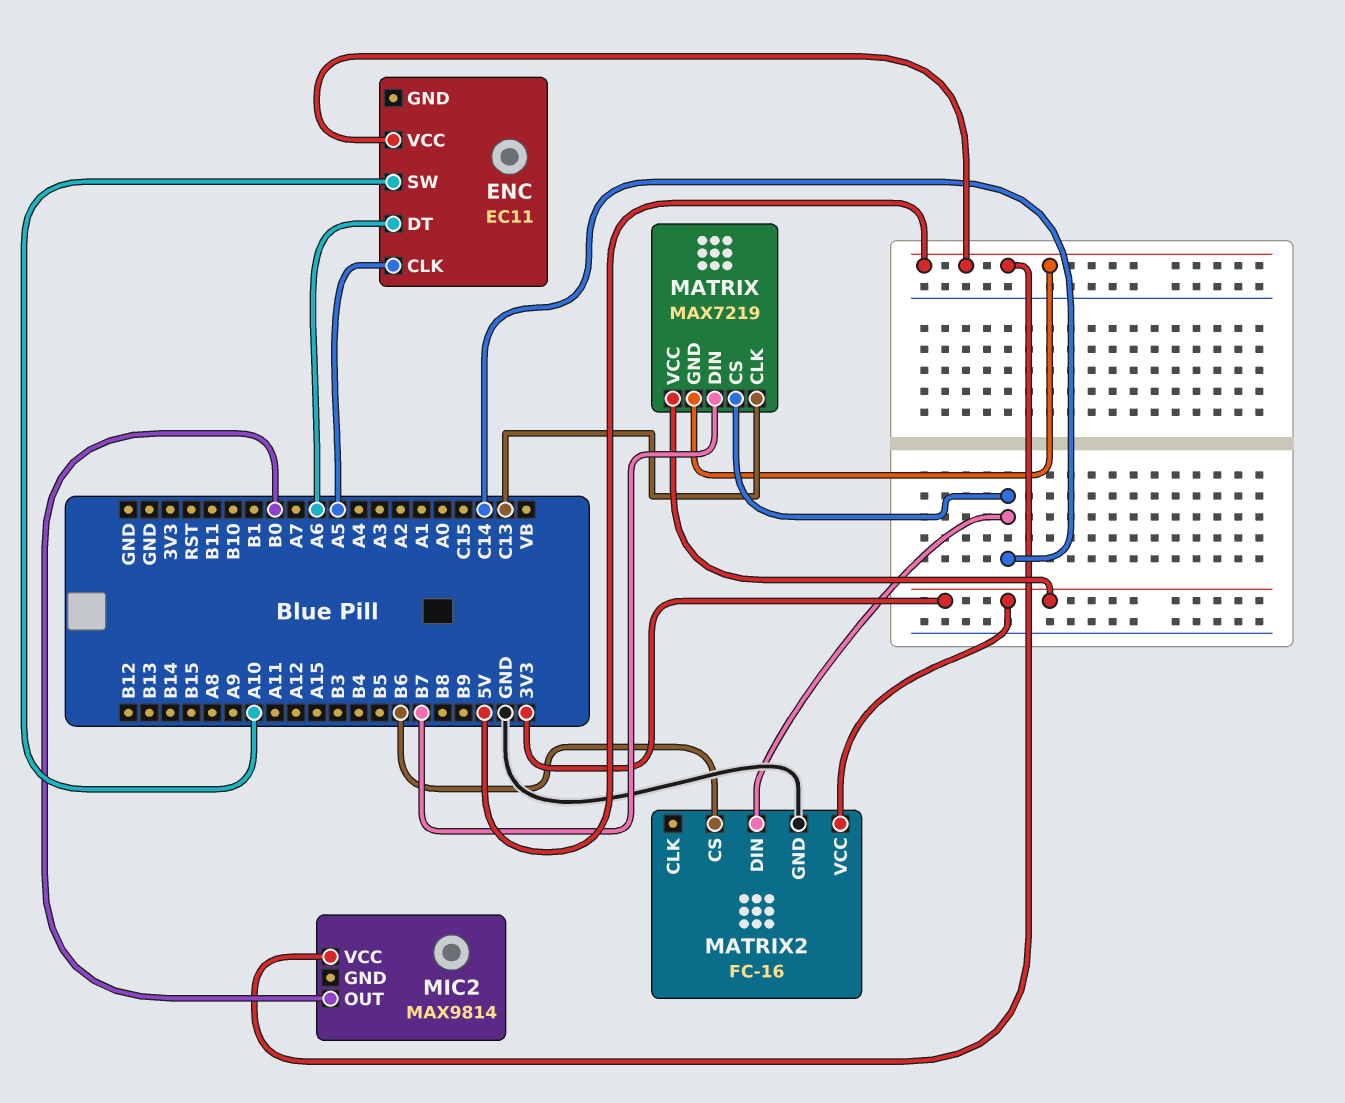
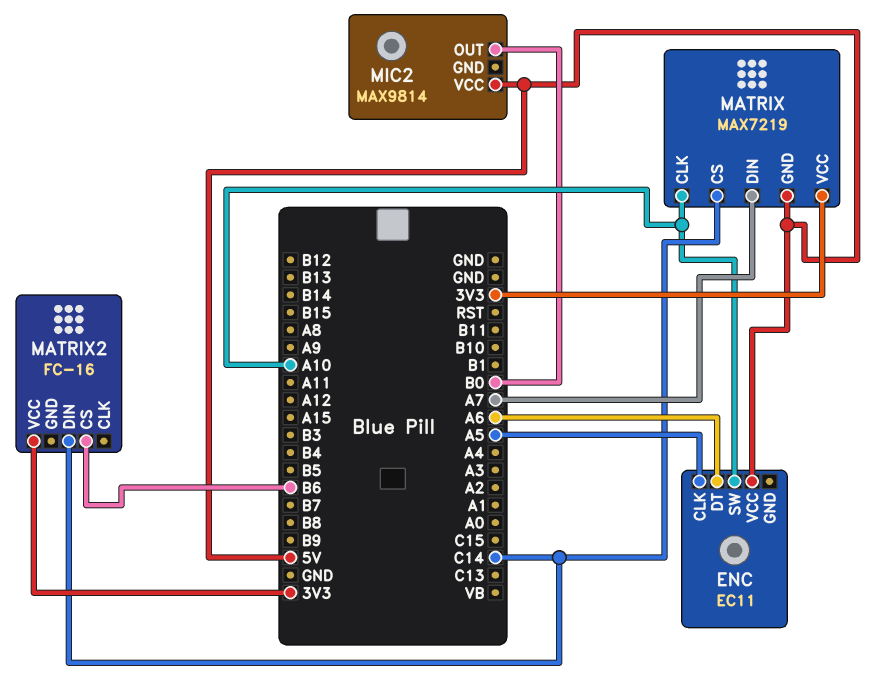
MATRIX pin CLK: C13 -> A10
MATRIX pin DIN: B7 -> A7
MATRIX2 pin GND: GND -> none

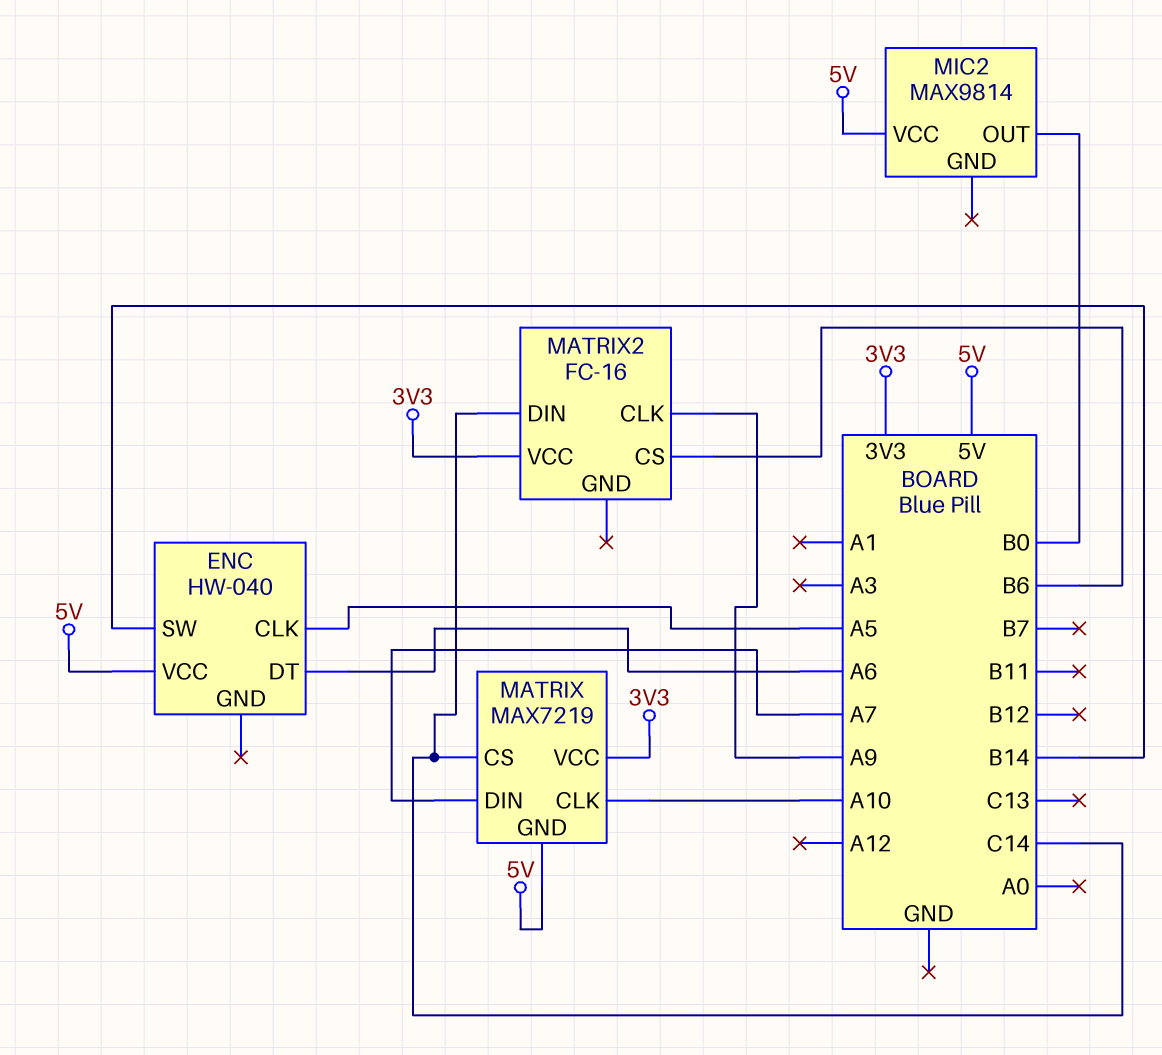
ENC: EC11 -> HW-040
ENC pin SW: A10 -> B14
MATRIX2 pin CLK: none -> A9

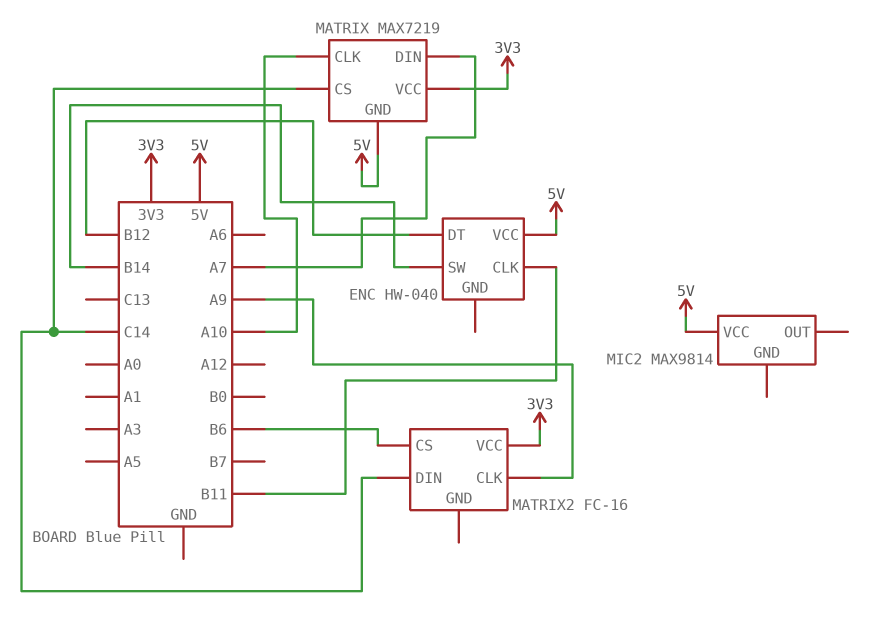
ENC pin CLK: A5 -> B11
ENC pin DT: A6 -> B12
MIC2 pin OUT: B0 -> none

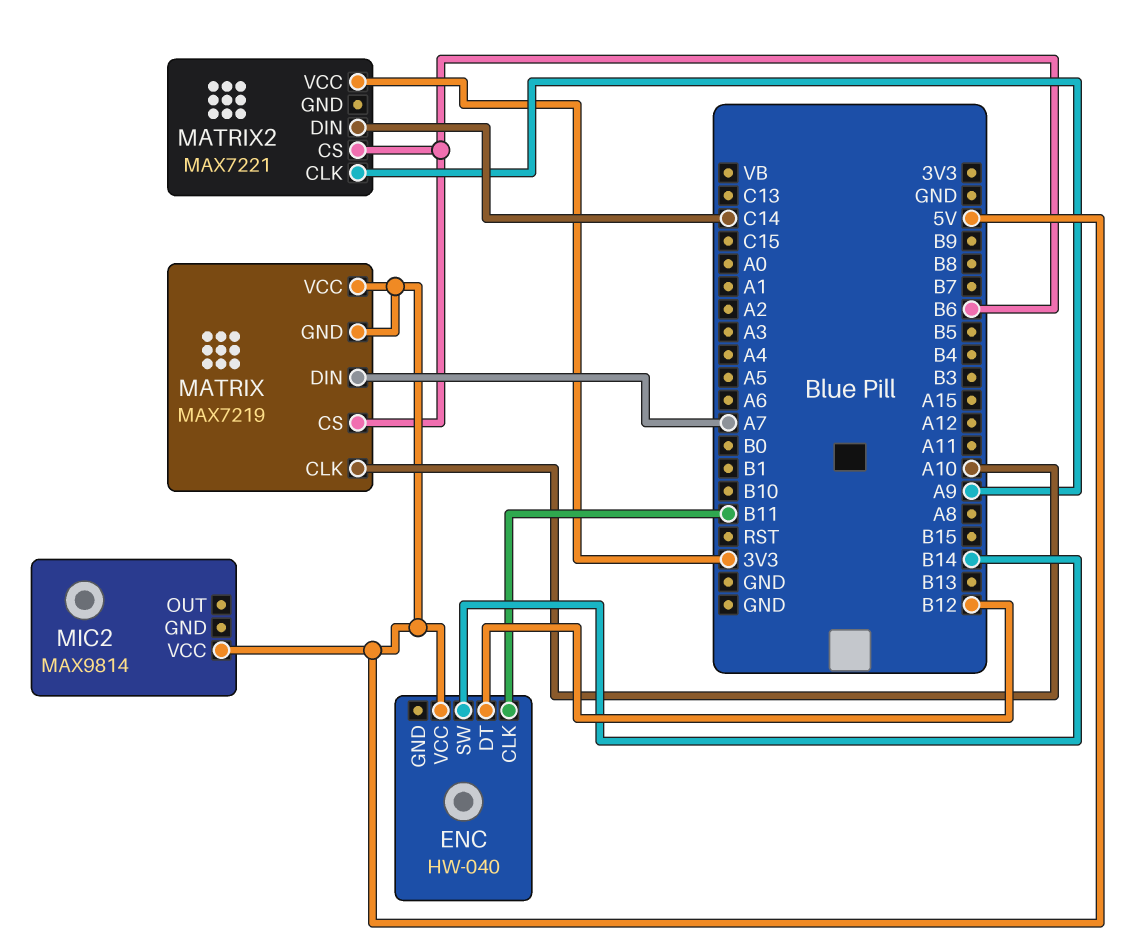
MATRIX pin CS: C14 -> B6
MATRIX pin VCC: 3V3 -> 5V
MATRIX2: FC-16 -> MAX7221

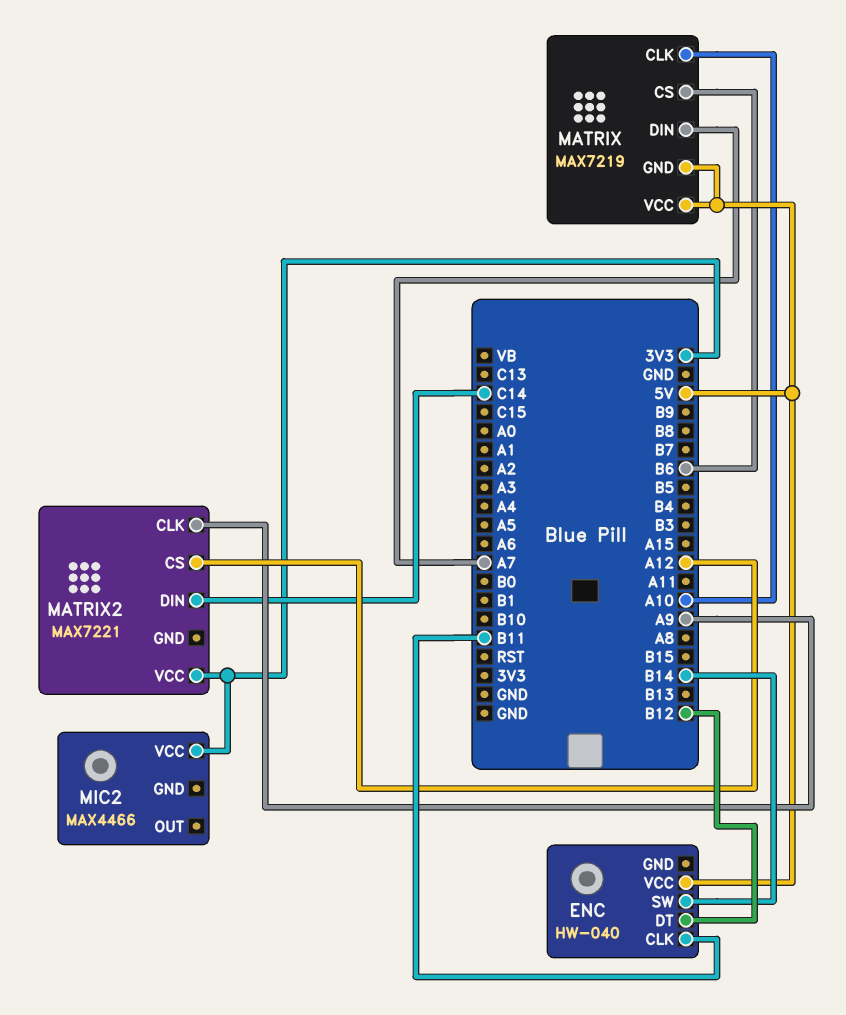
MATRIX2 pin CS: B6 -> A12
MIC2: MAX9814 -> MAX4466
MIC2 pin VCC: 5V -> 3V3

